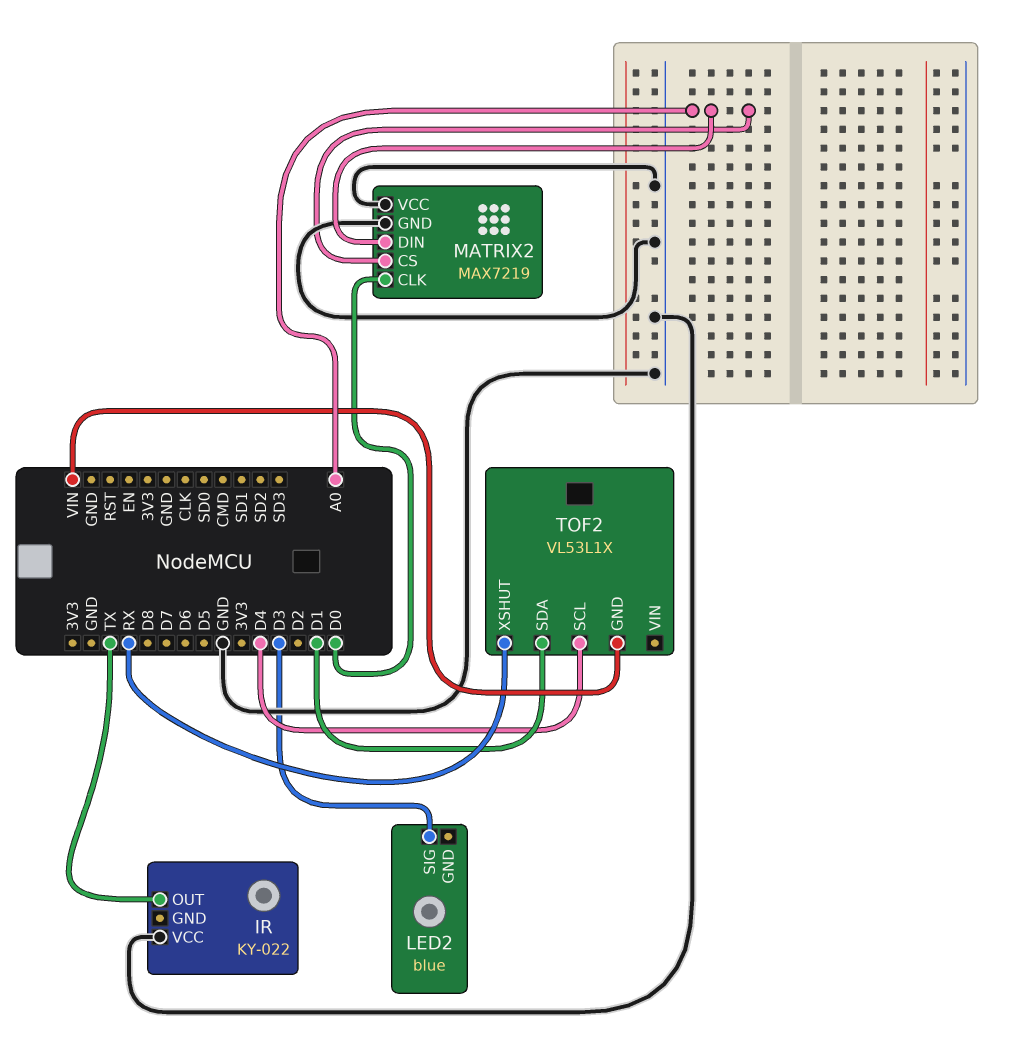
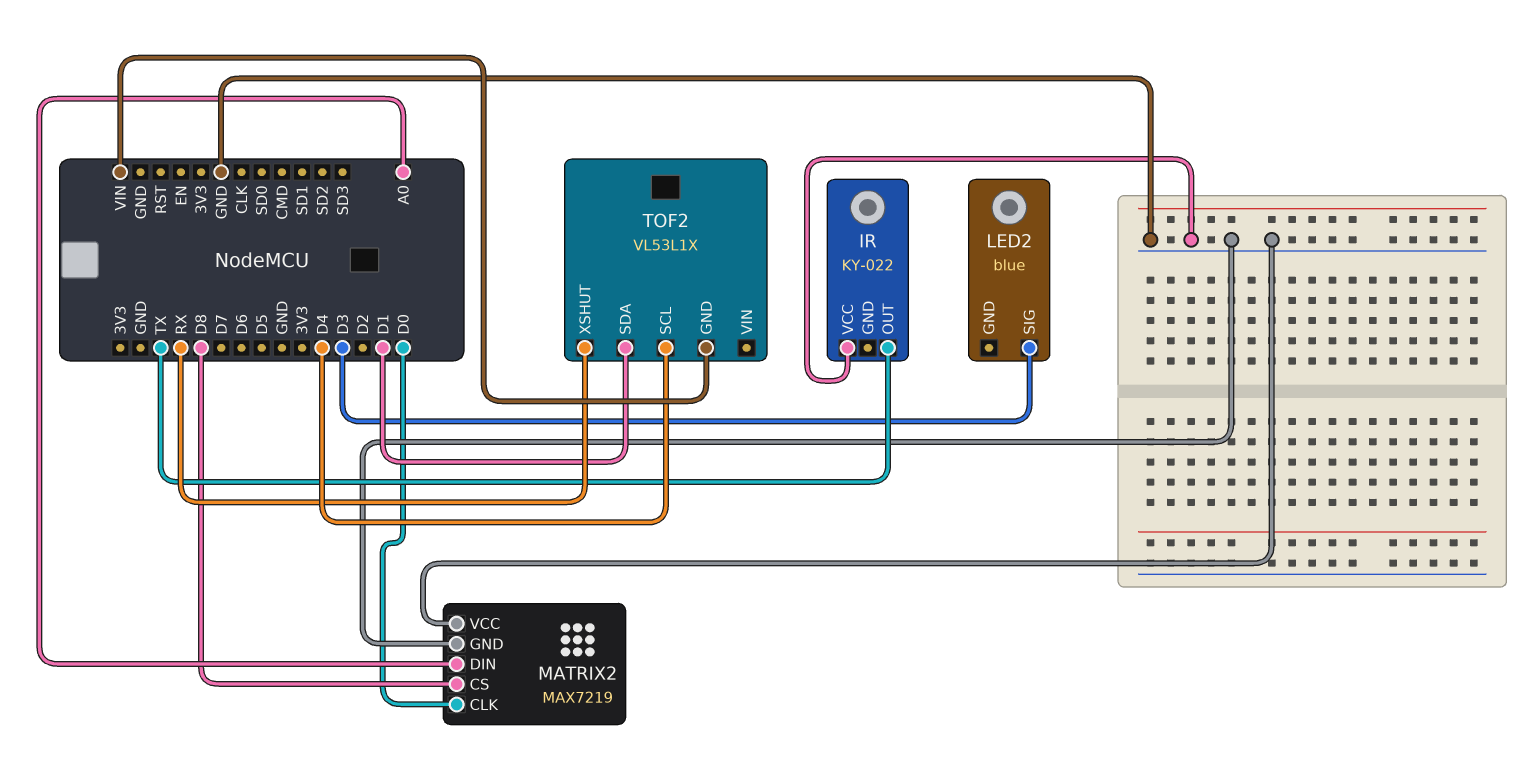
MATRIX2 pin CS: A0 -> D8

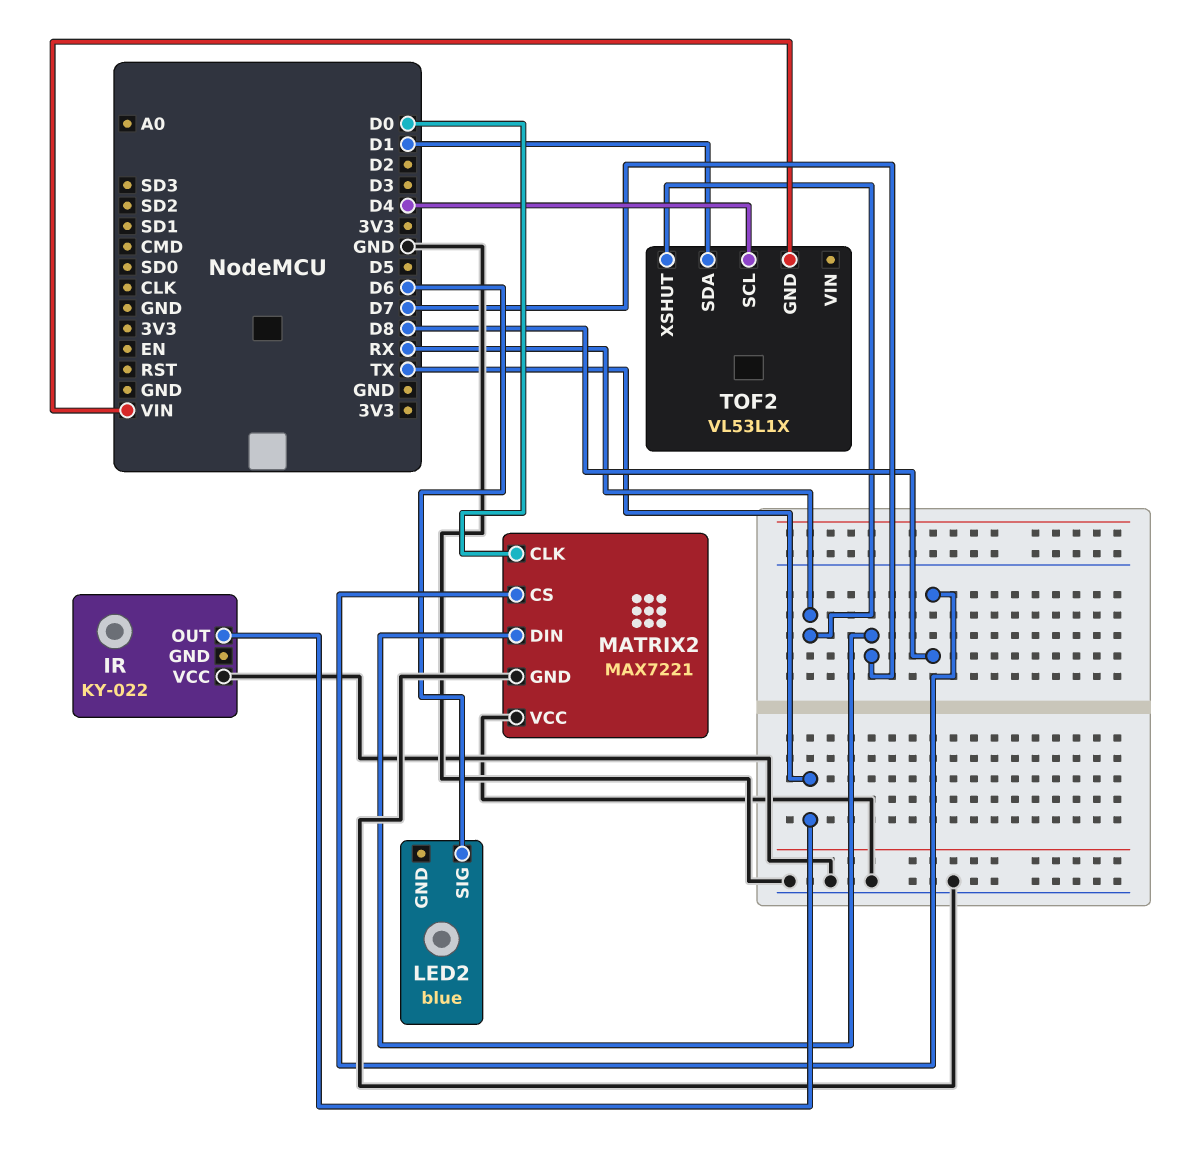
LED2 pin SIG: D3 -> D6
MATRIX2: MAX7219 -> MAX7221
MATRIX2 pin DIN: A0 -> D7

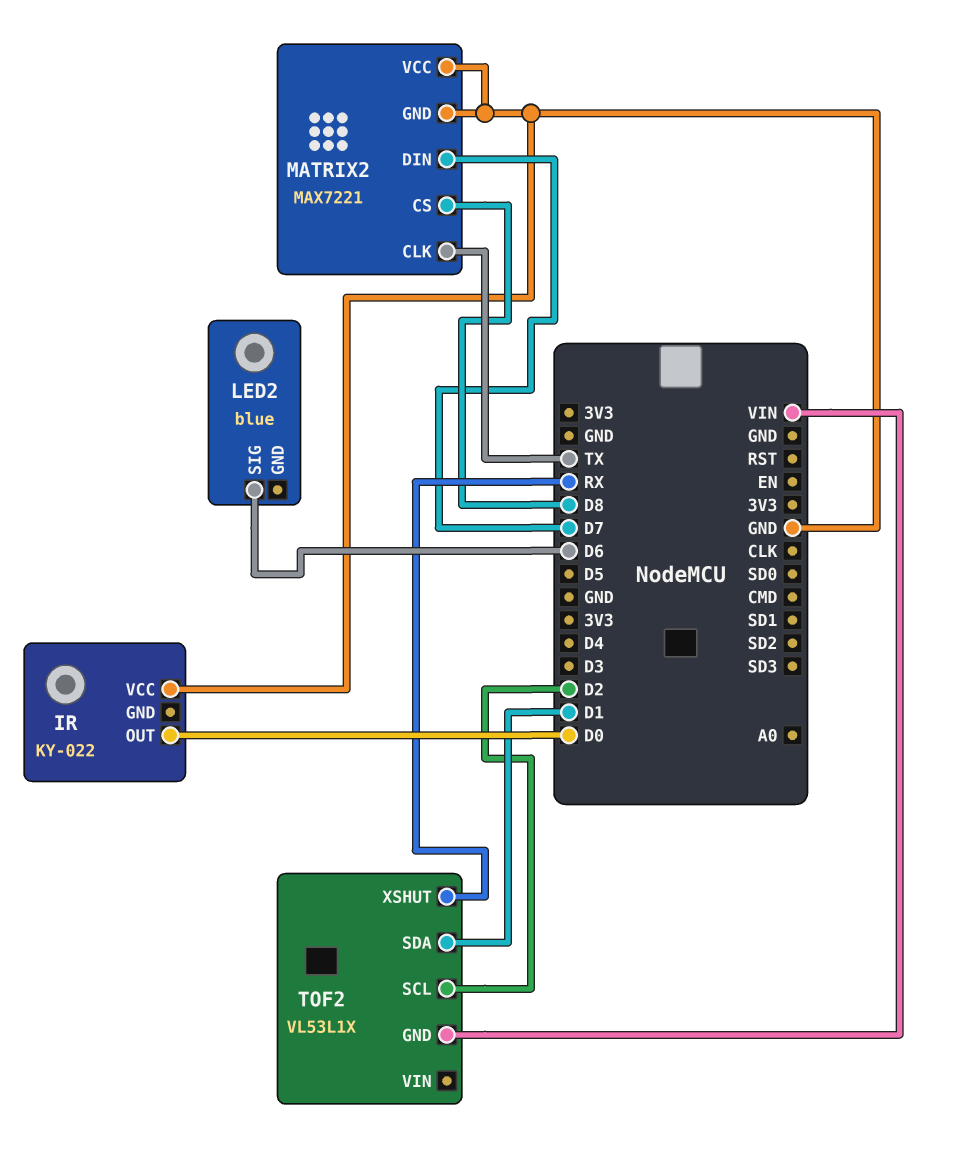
IR pin OUT: TX -> D0
MATRIX2 pin CLK: D0 -> TX
TOF2 pin SCL: D4 -> D2

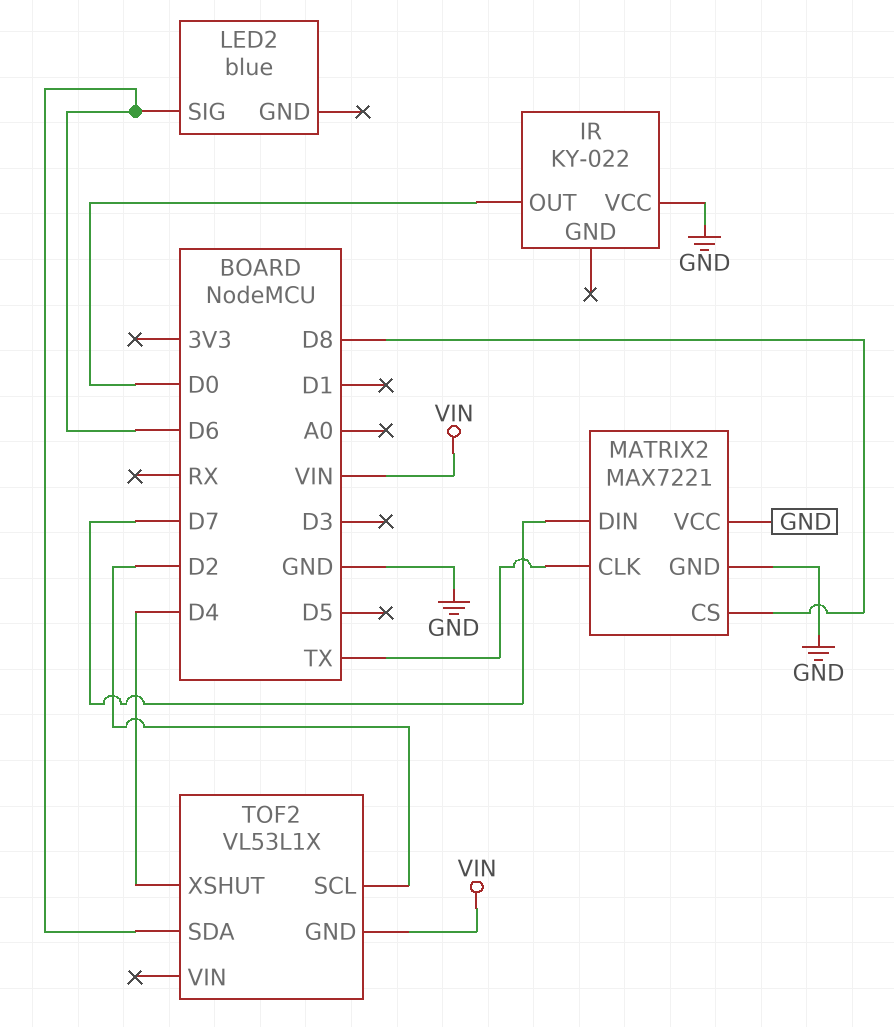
TOF2 pin SDA: D1 -> D6
TOF2 pin XSHUT: RX -> D4

